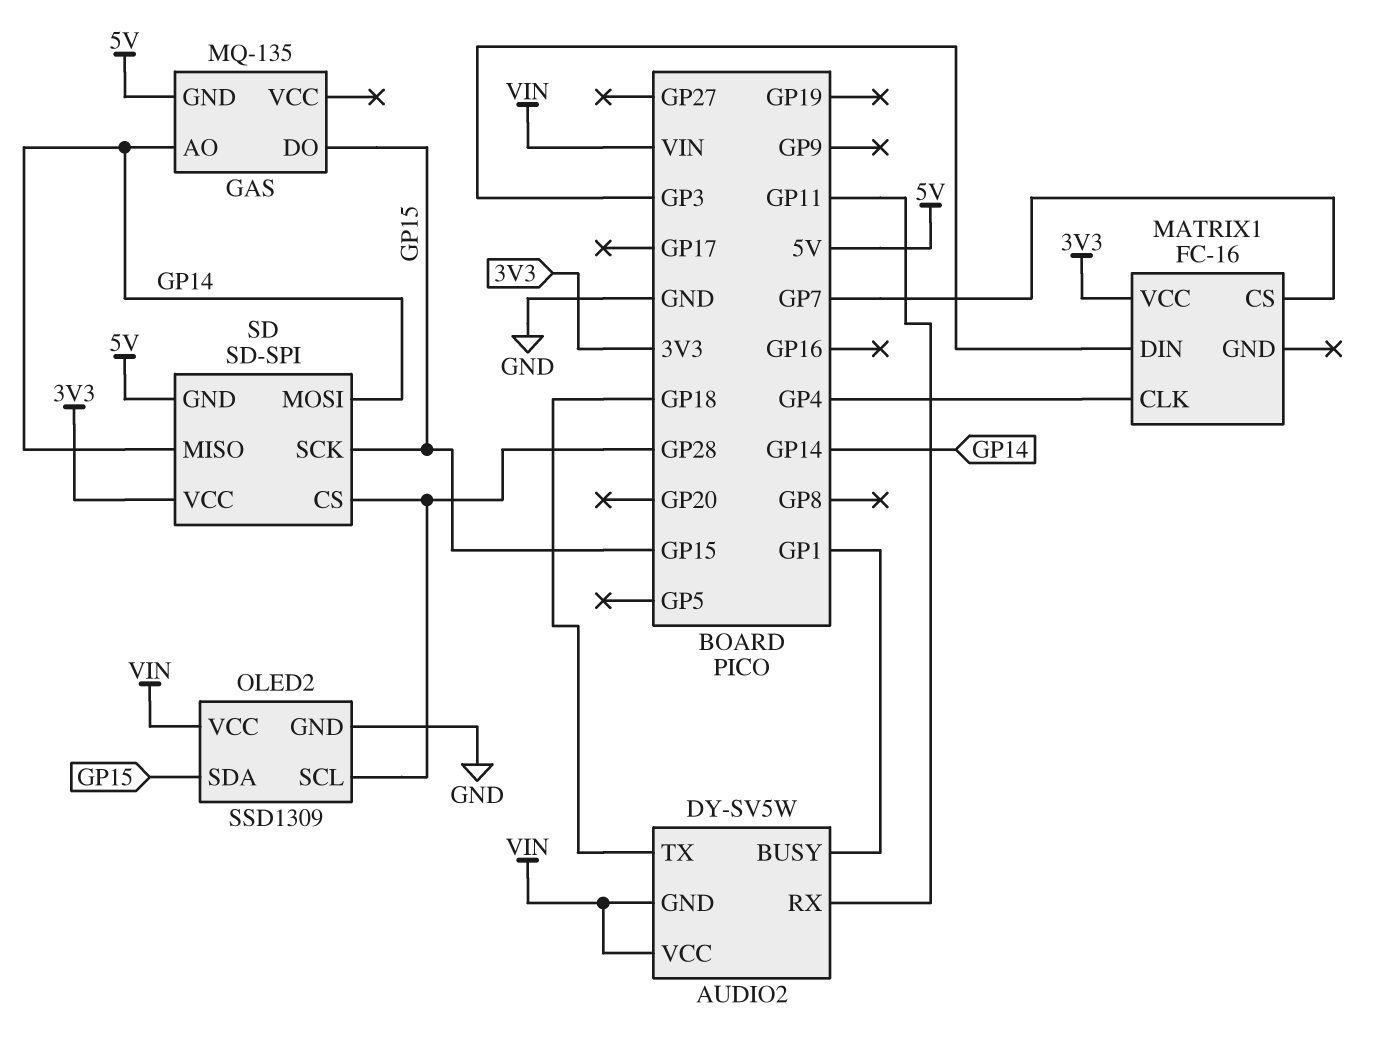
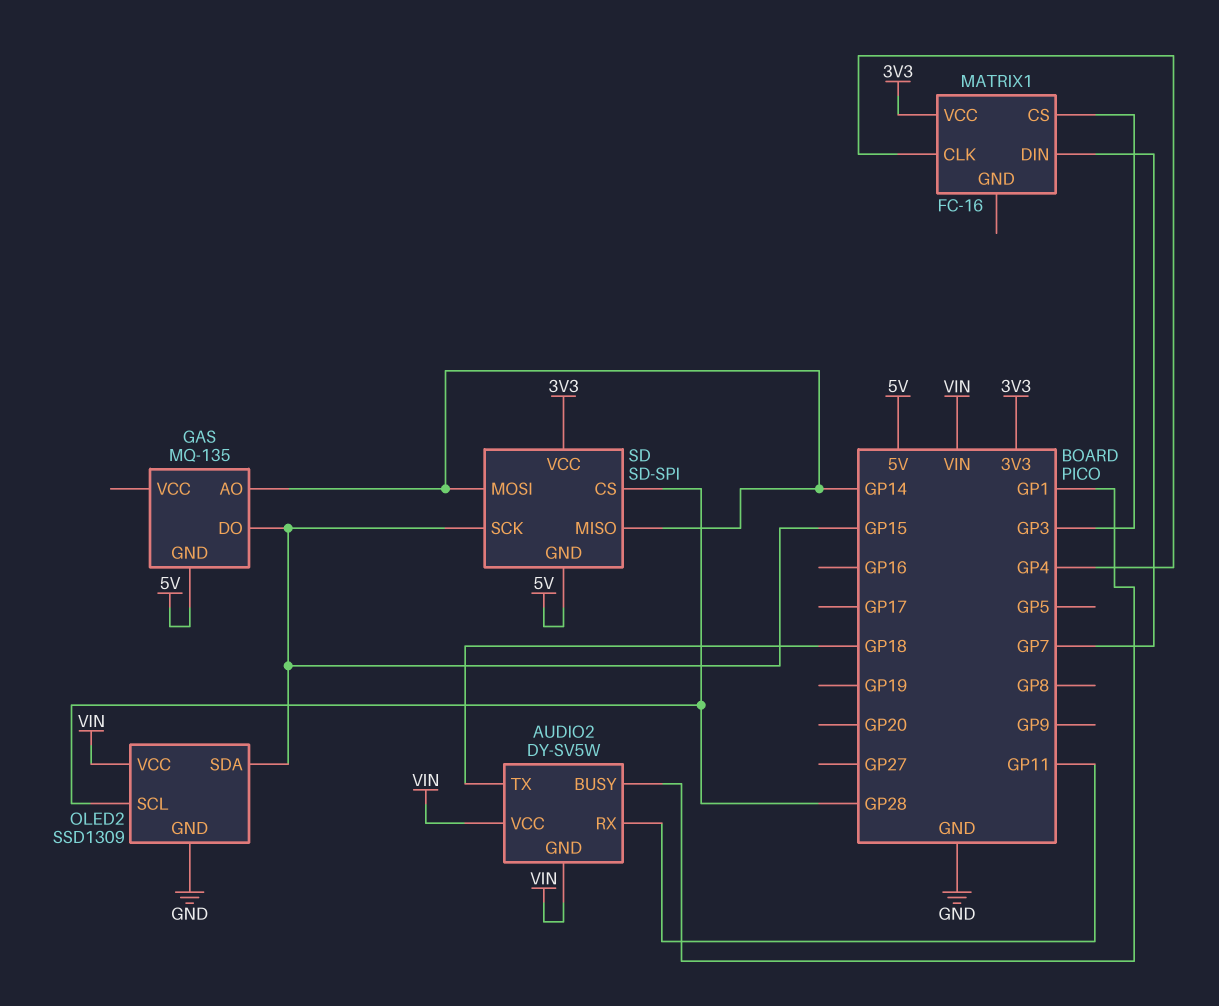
MATRIX1 pin CS: GP7 -> GP3
MATRIX1 pin DIN: GP3 -> GP7

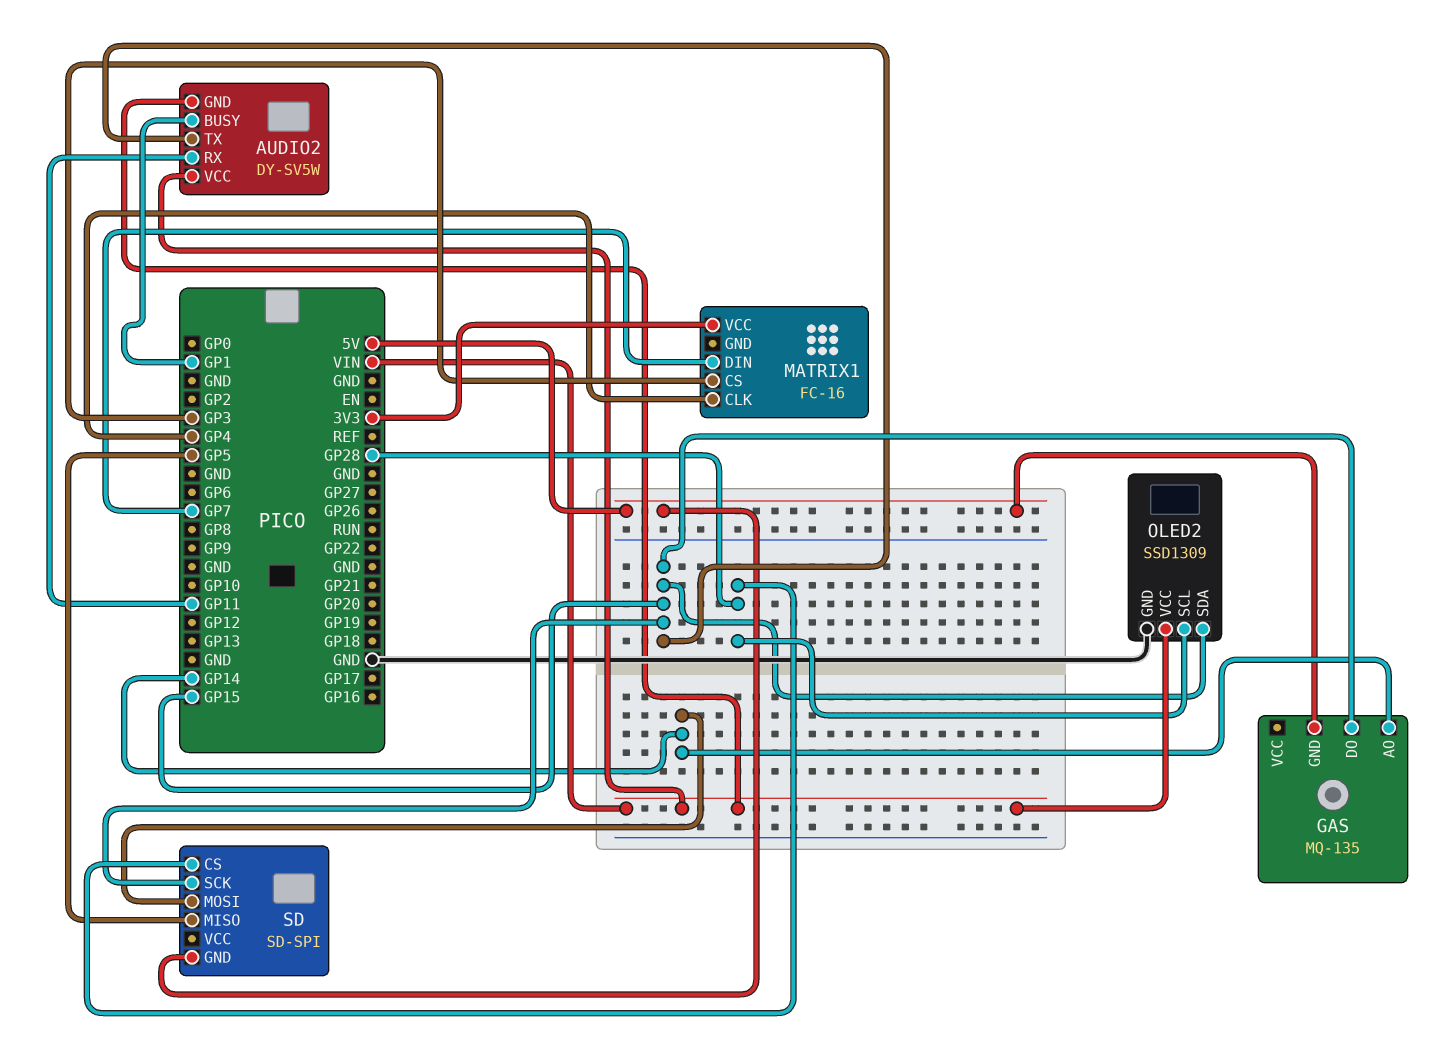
AUDIO2 pin TX: GP18 -> GP15
SD pin MISO: GP14 -> GP5
SD pin VCC: 3V3 -> none

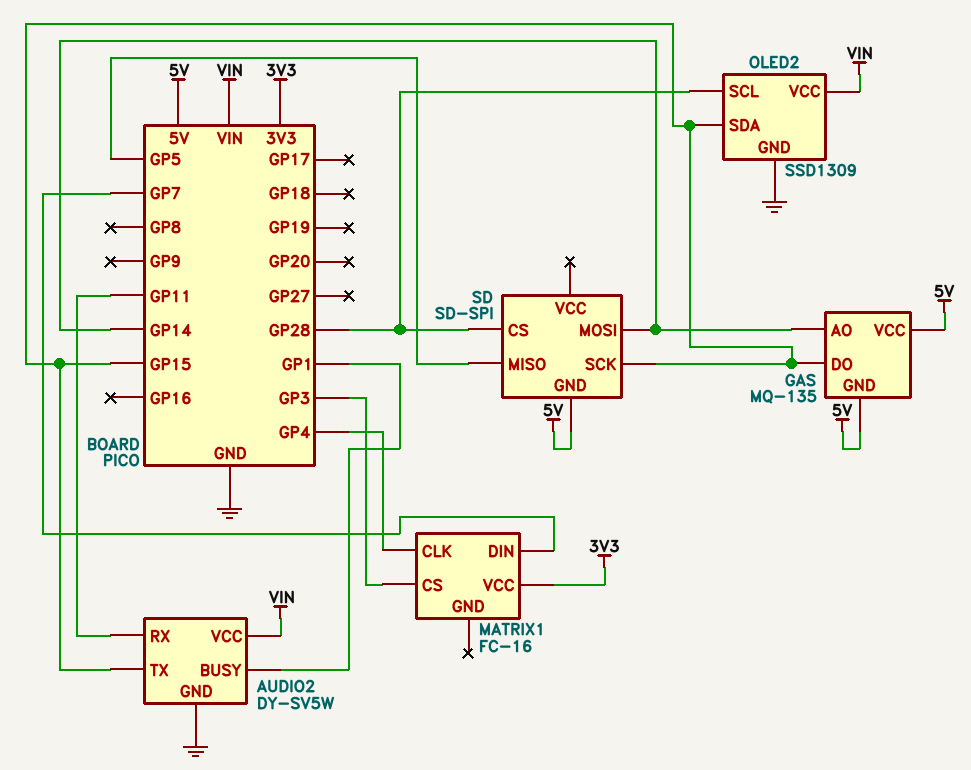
AUDIO2 pin GND: VIN -> GND
GAS pin VCC: none -> 5V

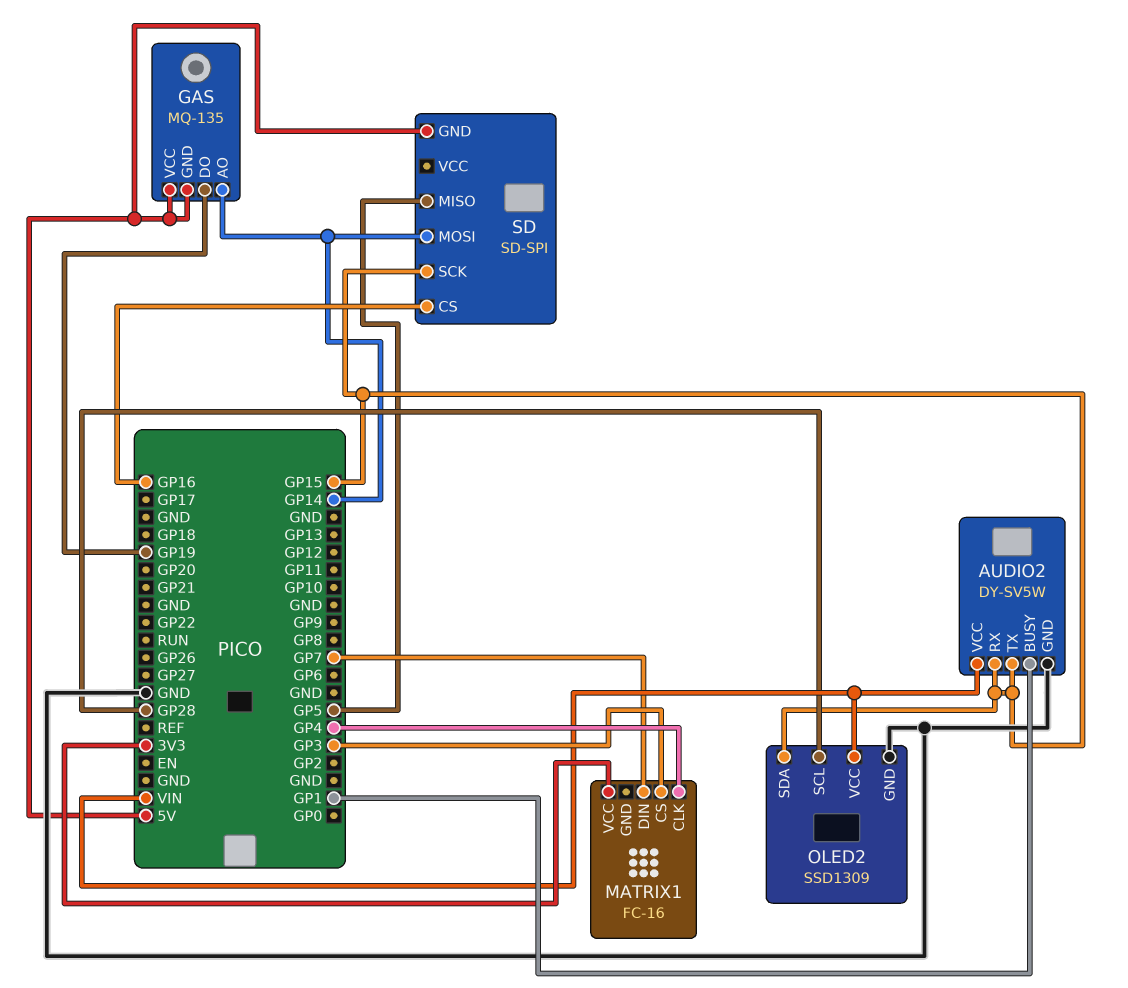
AUDIO2 pin RX: GP11 -> GP15
GAS pin DO: GP15 -> GP19
SD pin CS: GP28 -> GP16

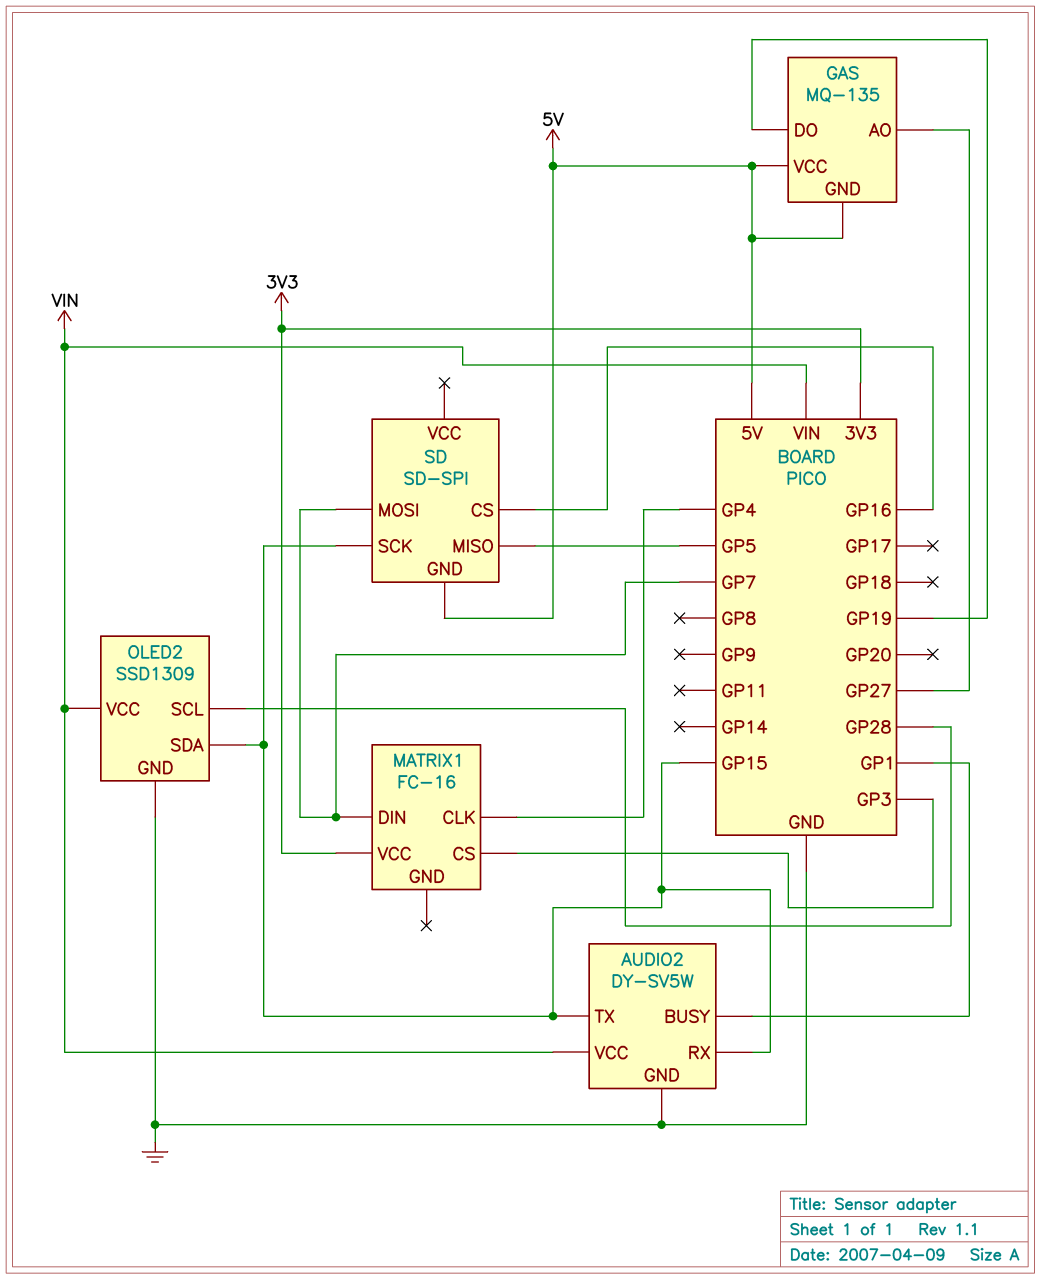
GAS pin AO: GP14 -> GP27
SD pin MOSI: GP14 -> GP7

